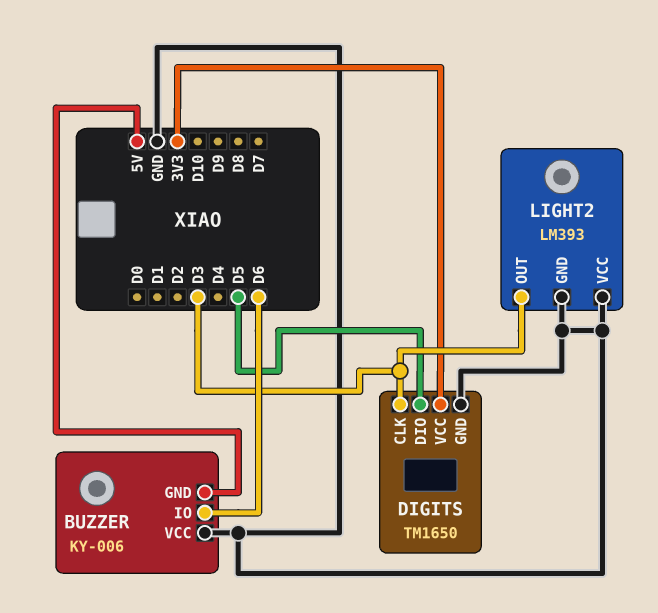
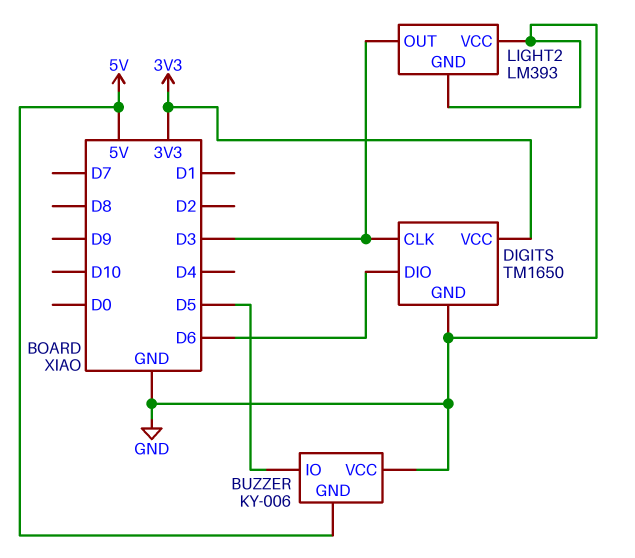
BUZZER pin IO: D6 -> D5
DIGITS pin DIO: D5 -> D6

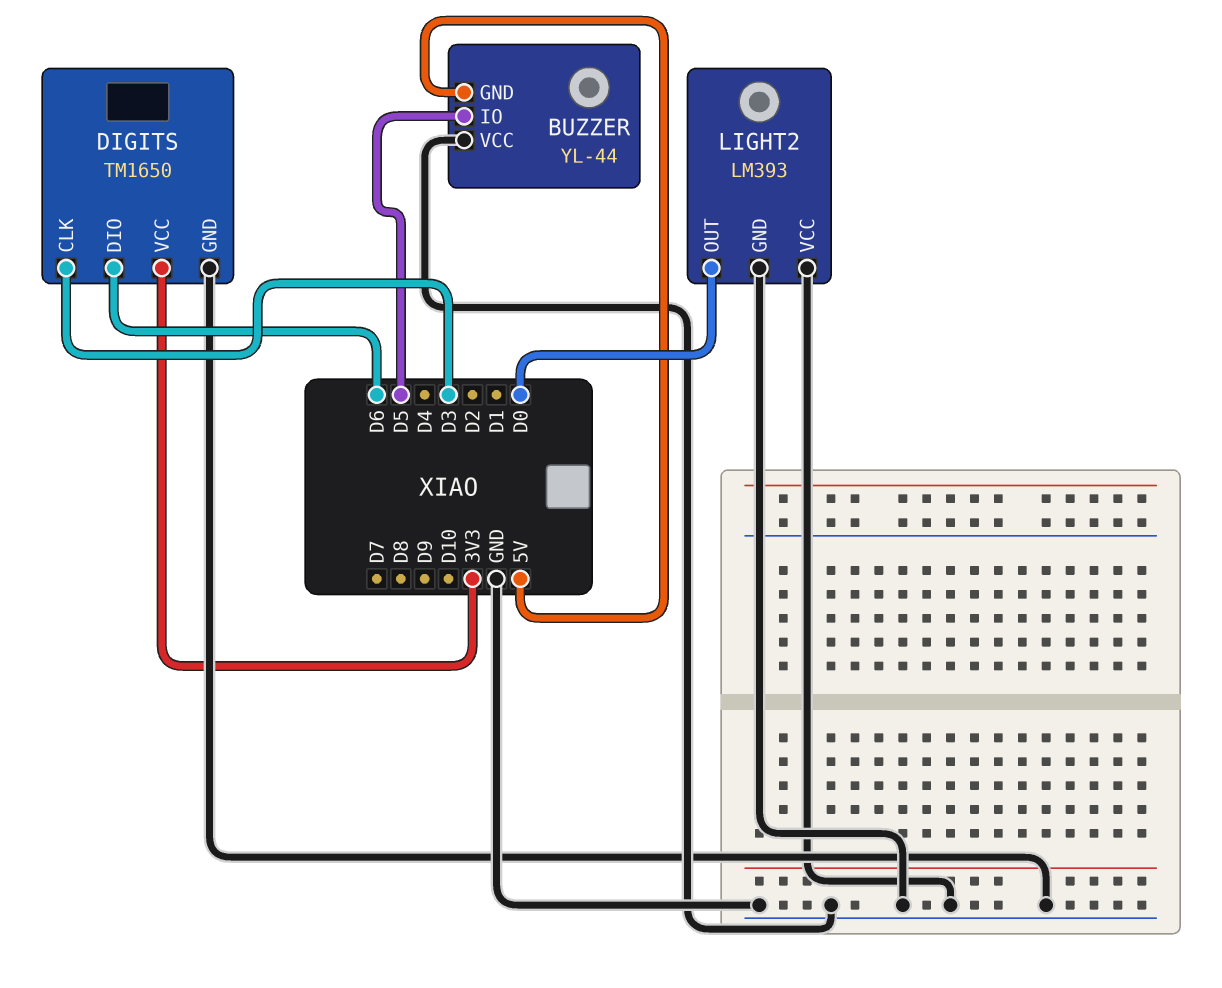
BUZZER: KY-006 -> YL-44
LIGHT2 pin OUT: D3 -> D0

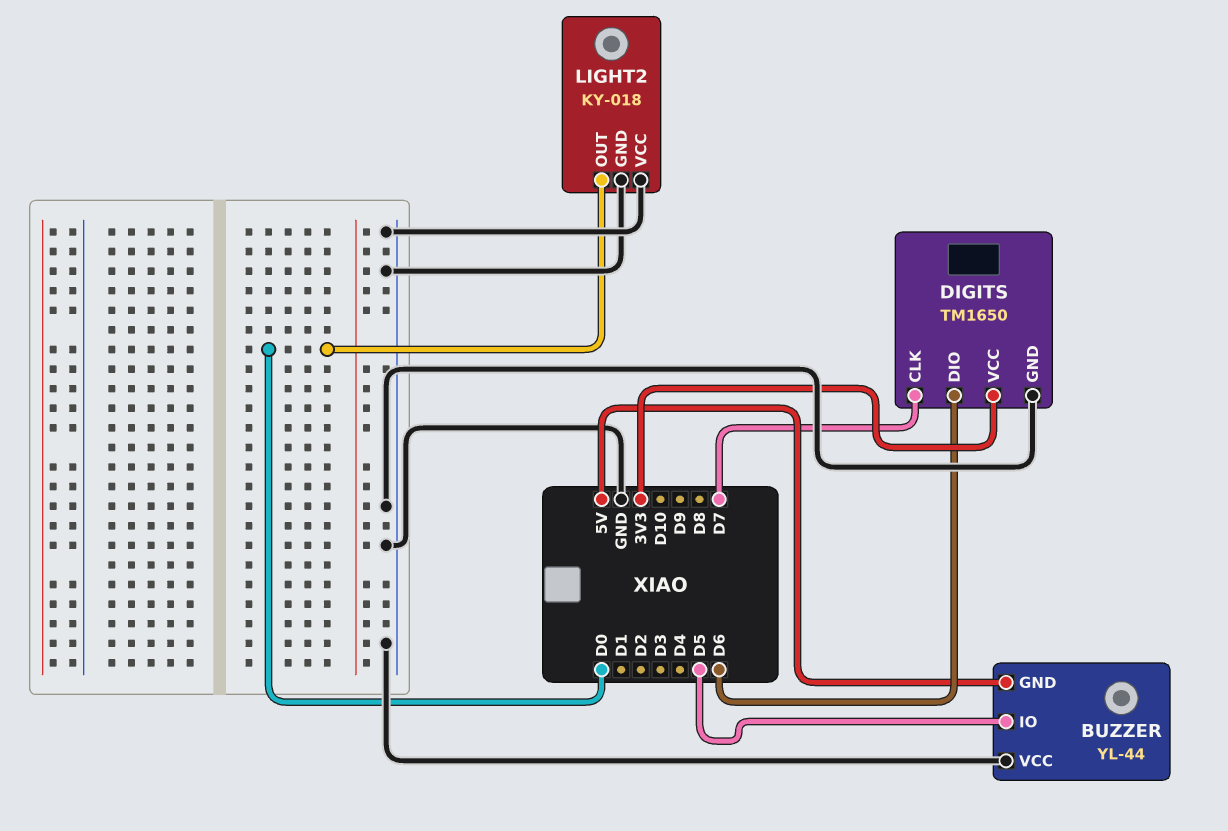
DIGITS pin CLK: D3 -> D7
LIGHT2: LM393 -> KY-018

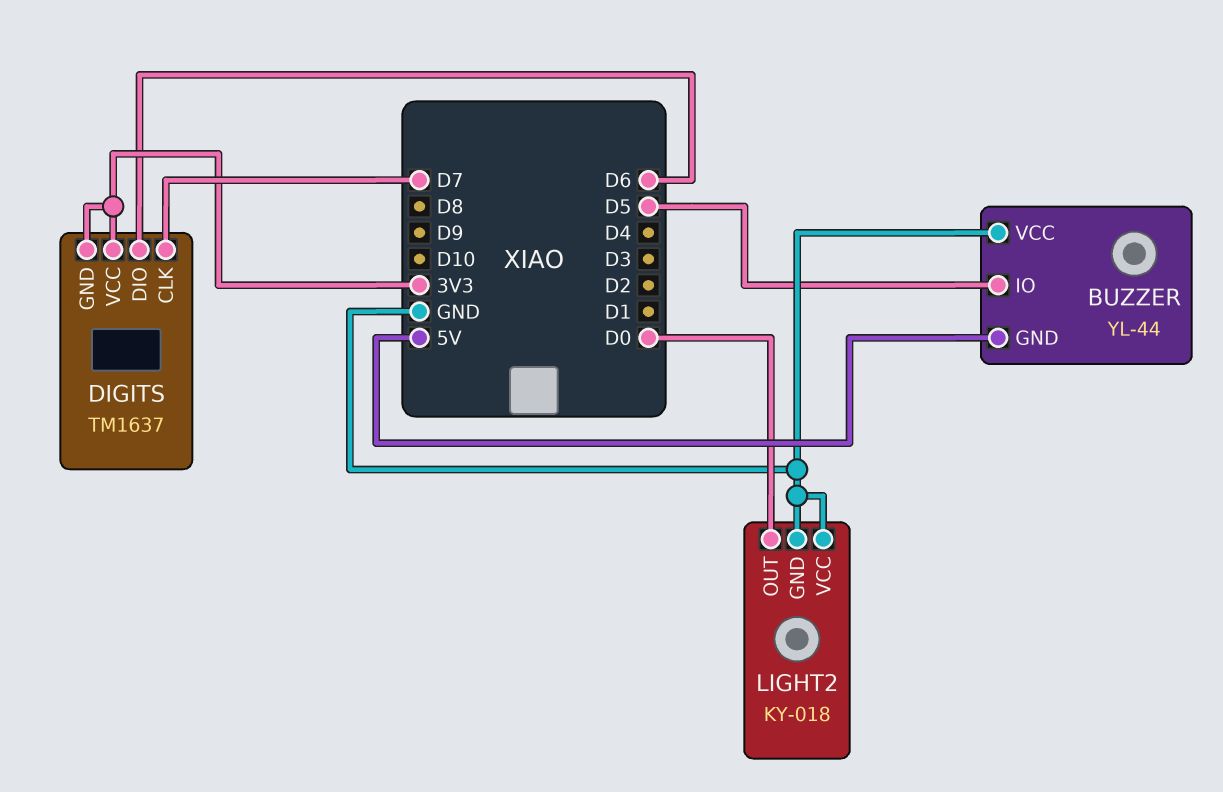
DIGITS: TM1650 -> TM1637
DIGITS pin GND: GND -> 3V3

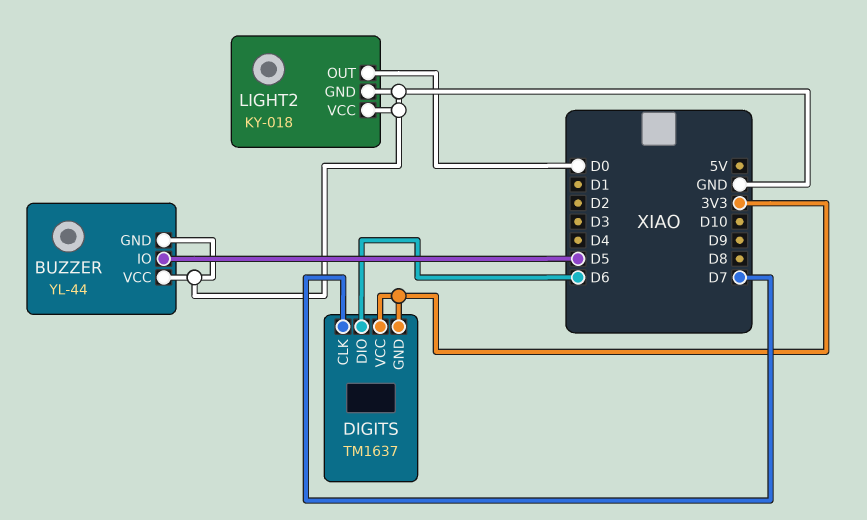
BUZZER pin GND: 5V -> GND

